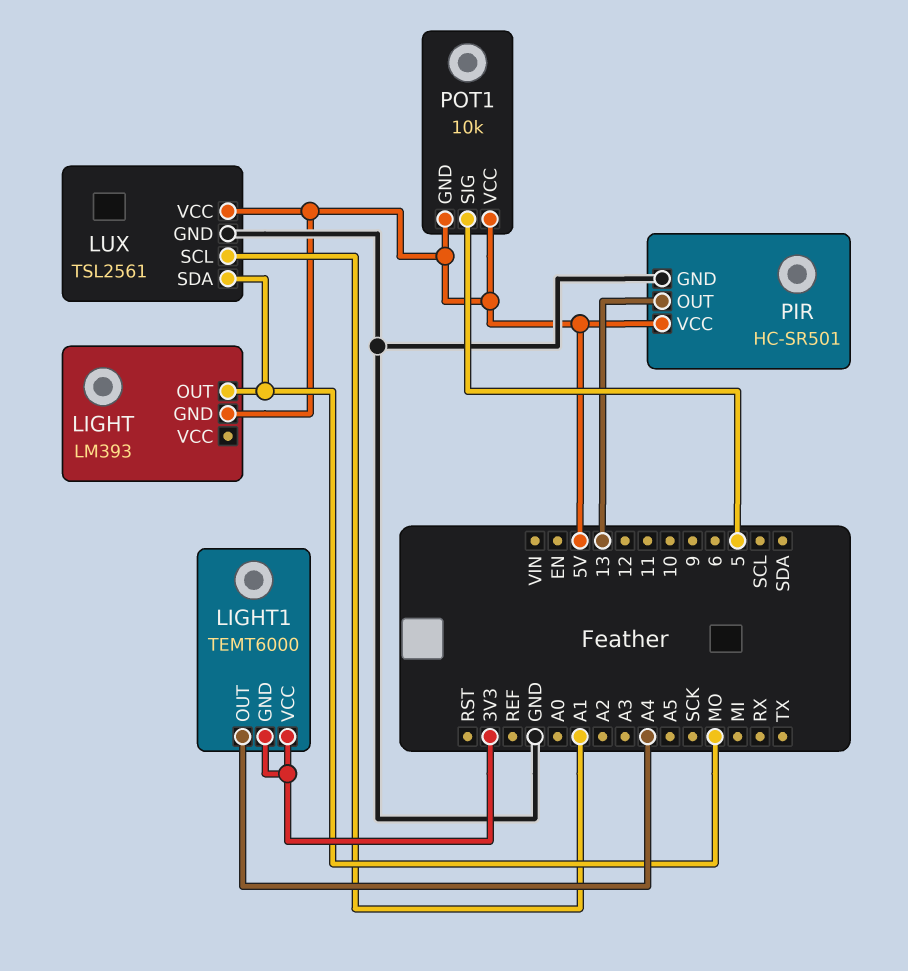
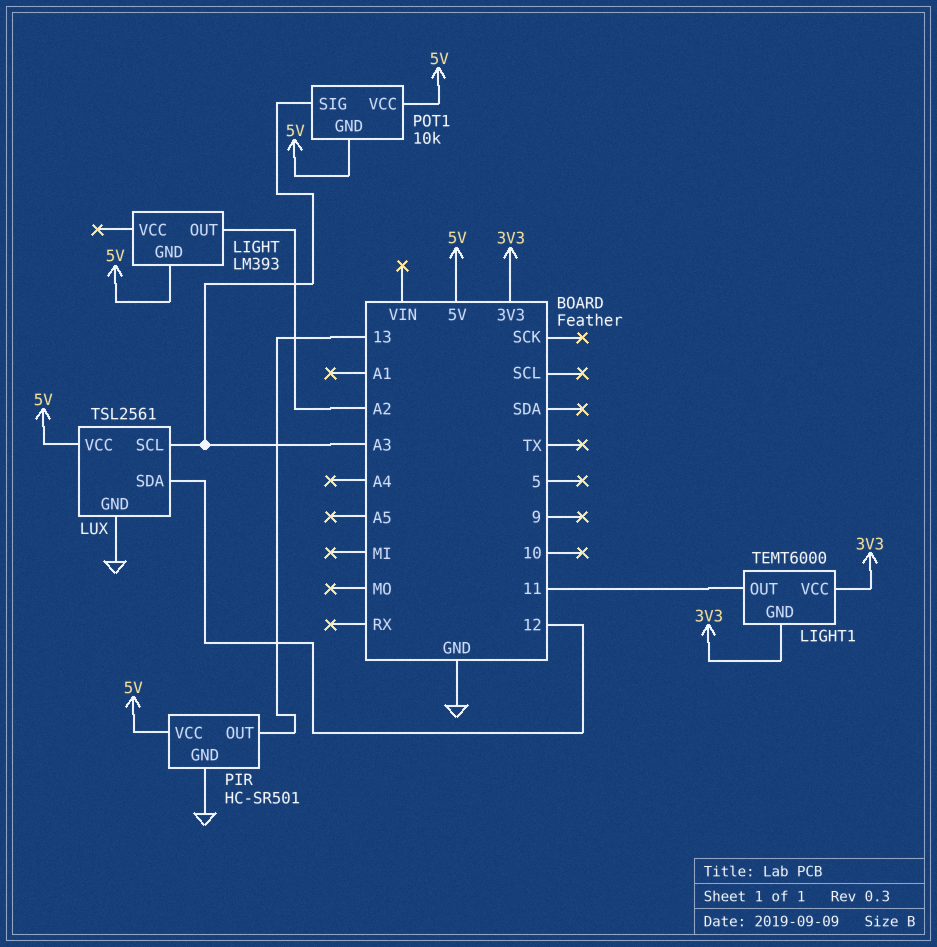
LIGHT pin OUT: MO -> A2
LIGHT1 pin OUT: A4 -> 11
LUX pin SCL: A1 -> A3
LUX pin SDA: MO -> 12
POT1 pin SIG: 5 -> A3

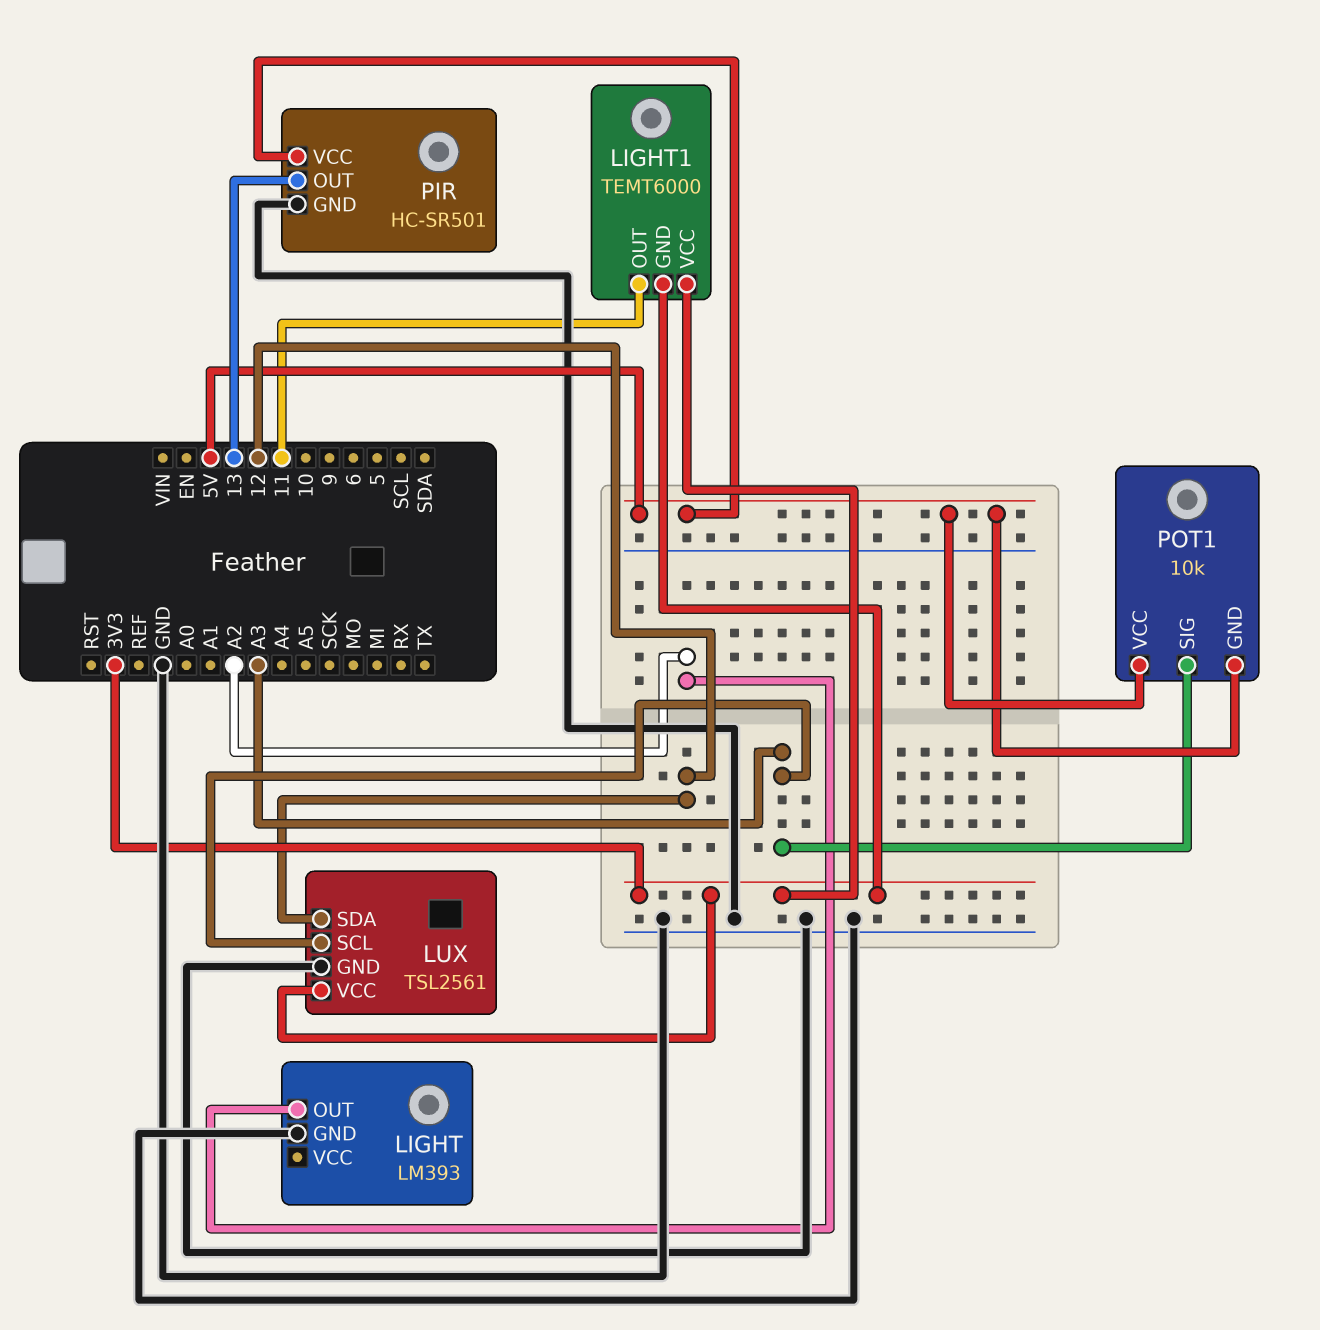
LIGHT pin GND: 5V -> GND
LUX pin VCC: 5V -> 3V3

